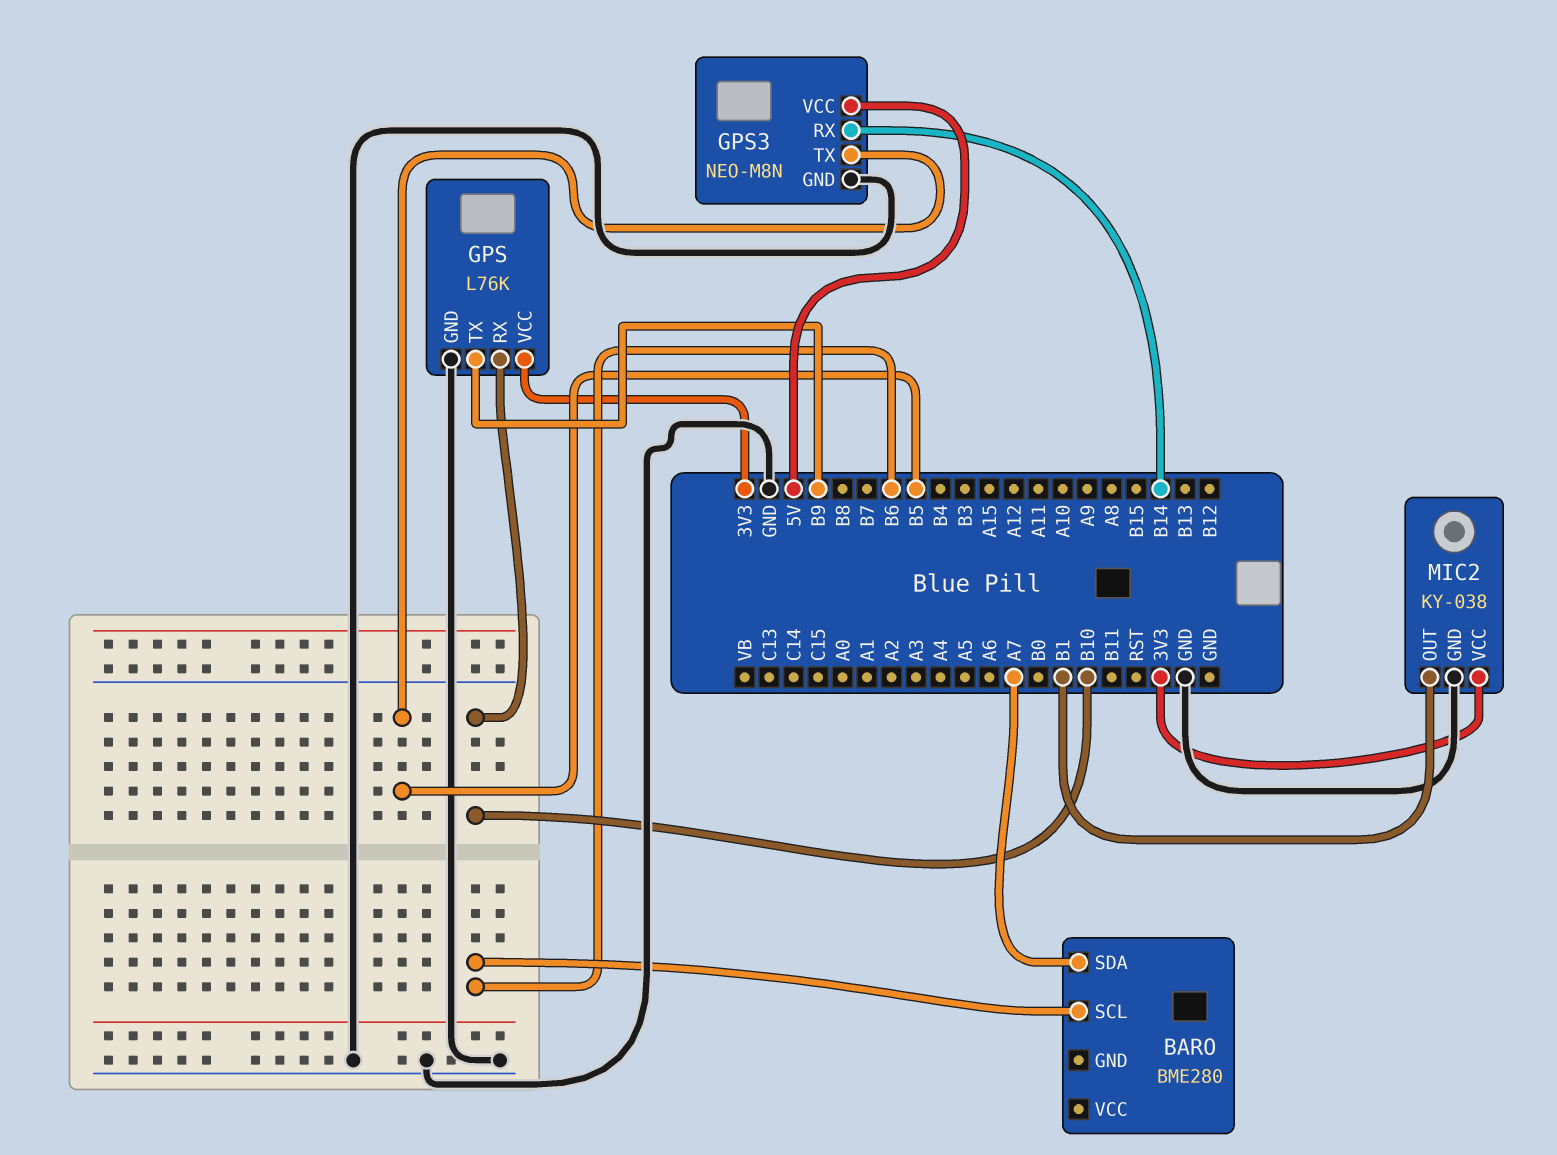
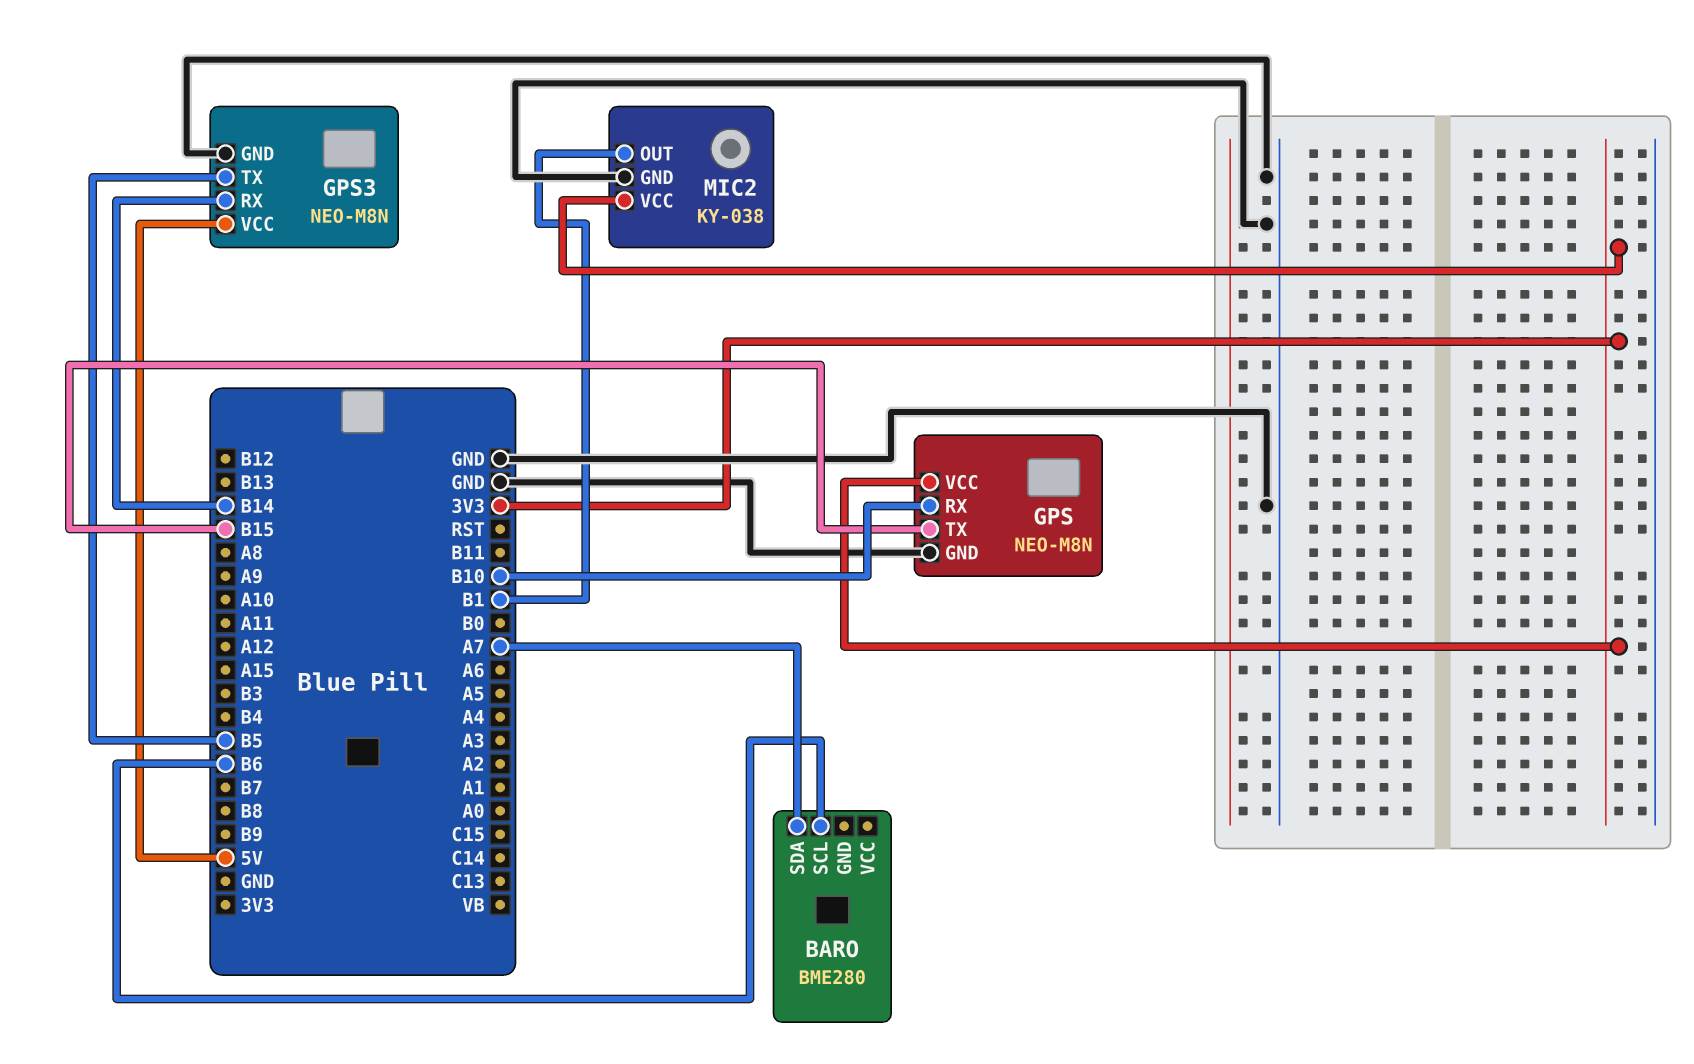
GPS: L76K -> NEO-M8N
GPS pin TX: B9 -> B15

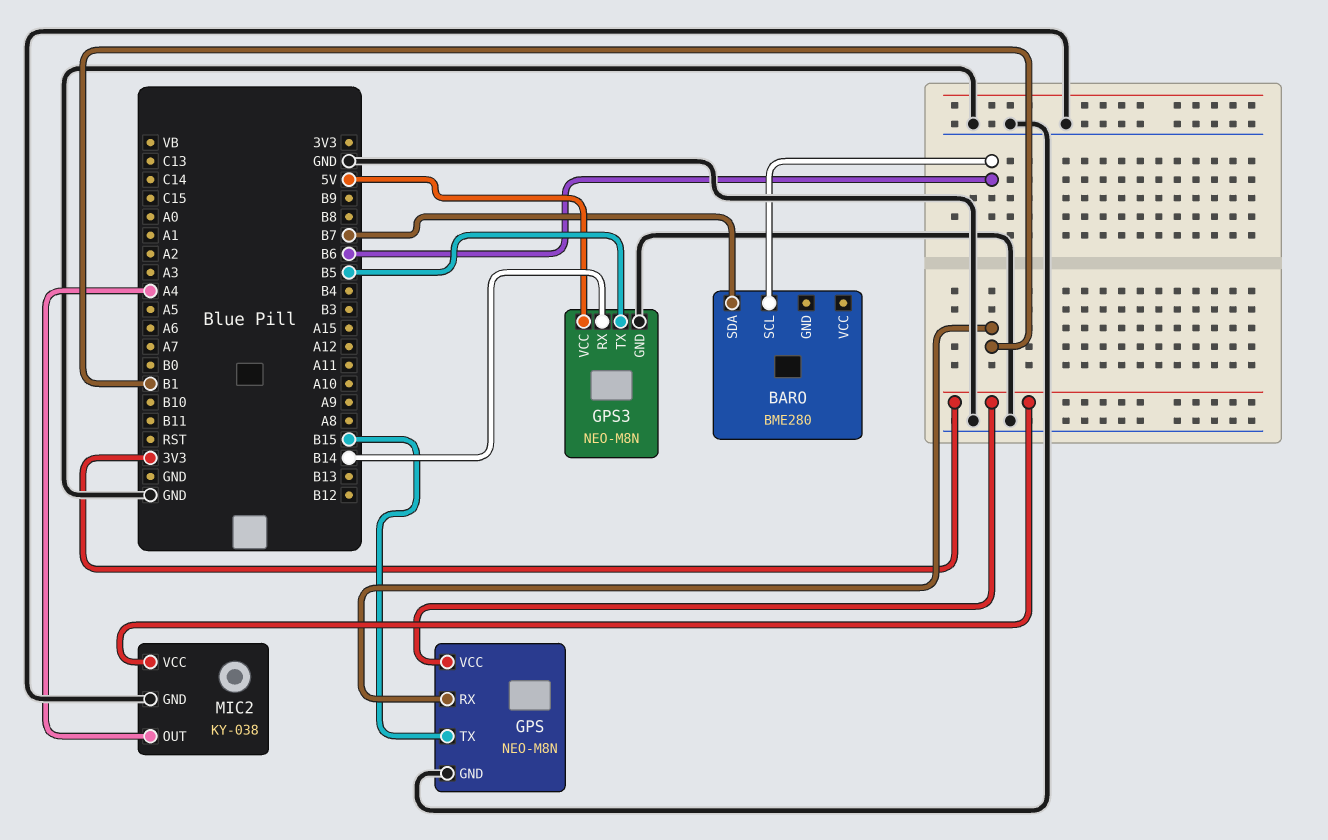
BARO pin SDA: A7 -> B7
GPS pin RX: B10 -> B1
MIC2 pin OUT: B1 -> A4

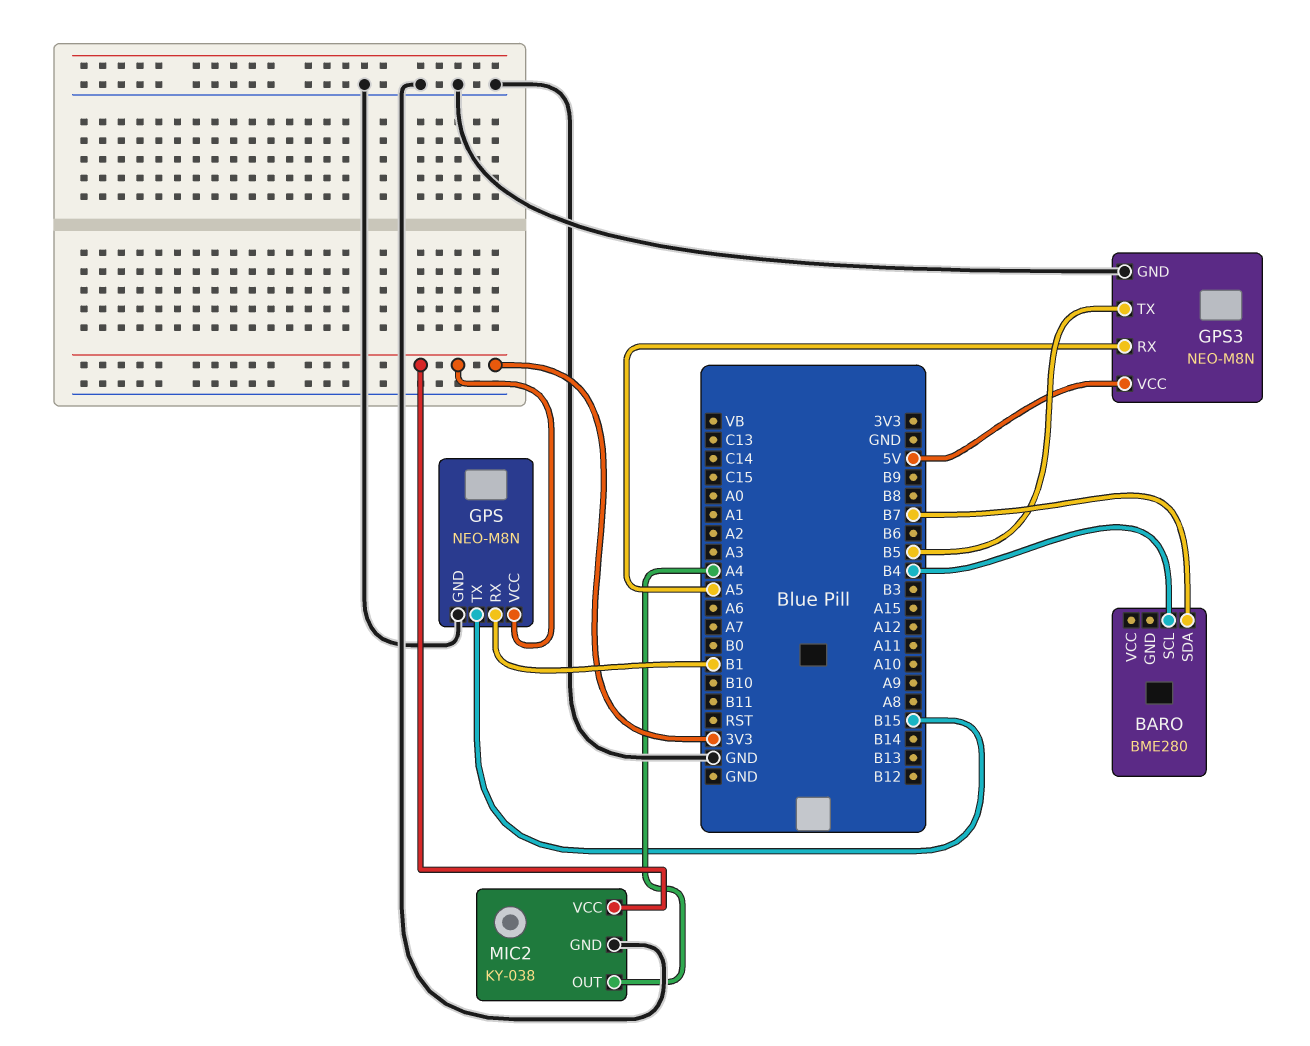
BARO pin SCL: B6 -> B4
GPS3 pin RX: B14 -> A5

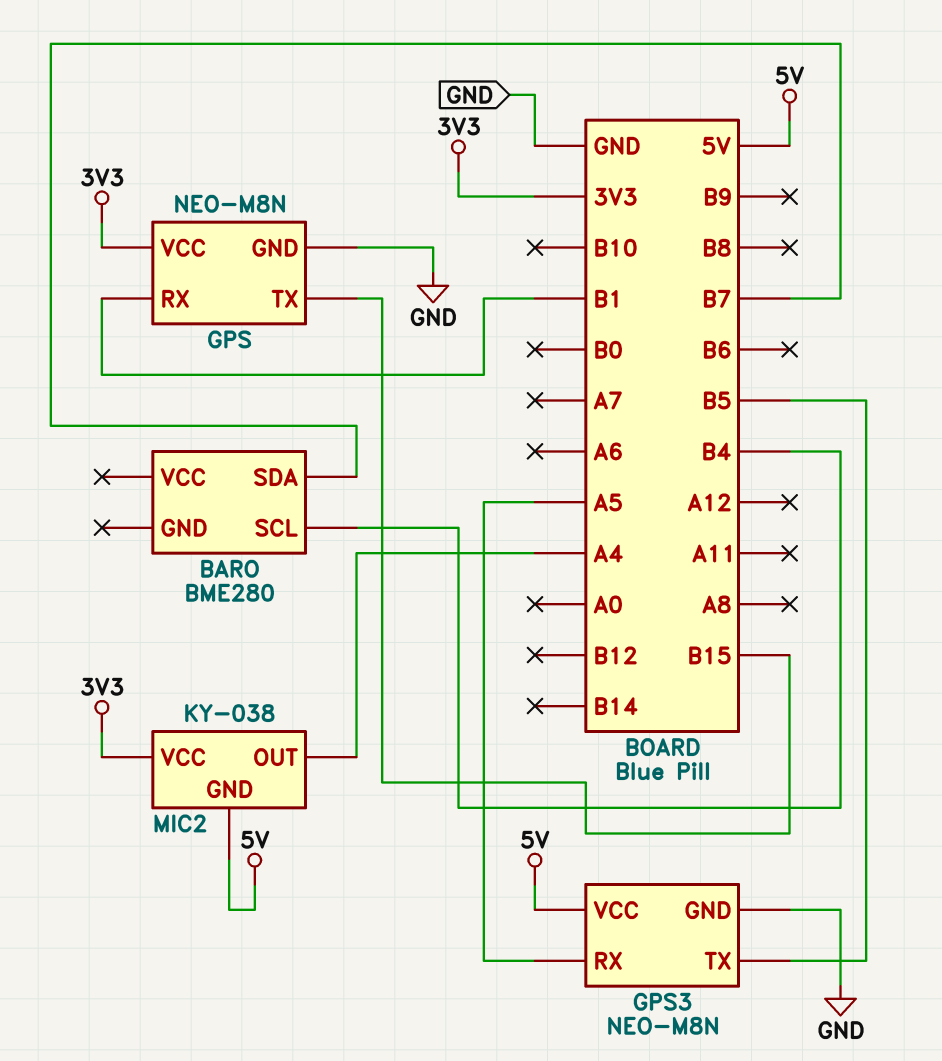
MIC2 pin GND: GND -> 5V

